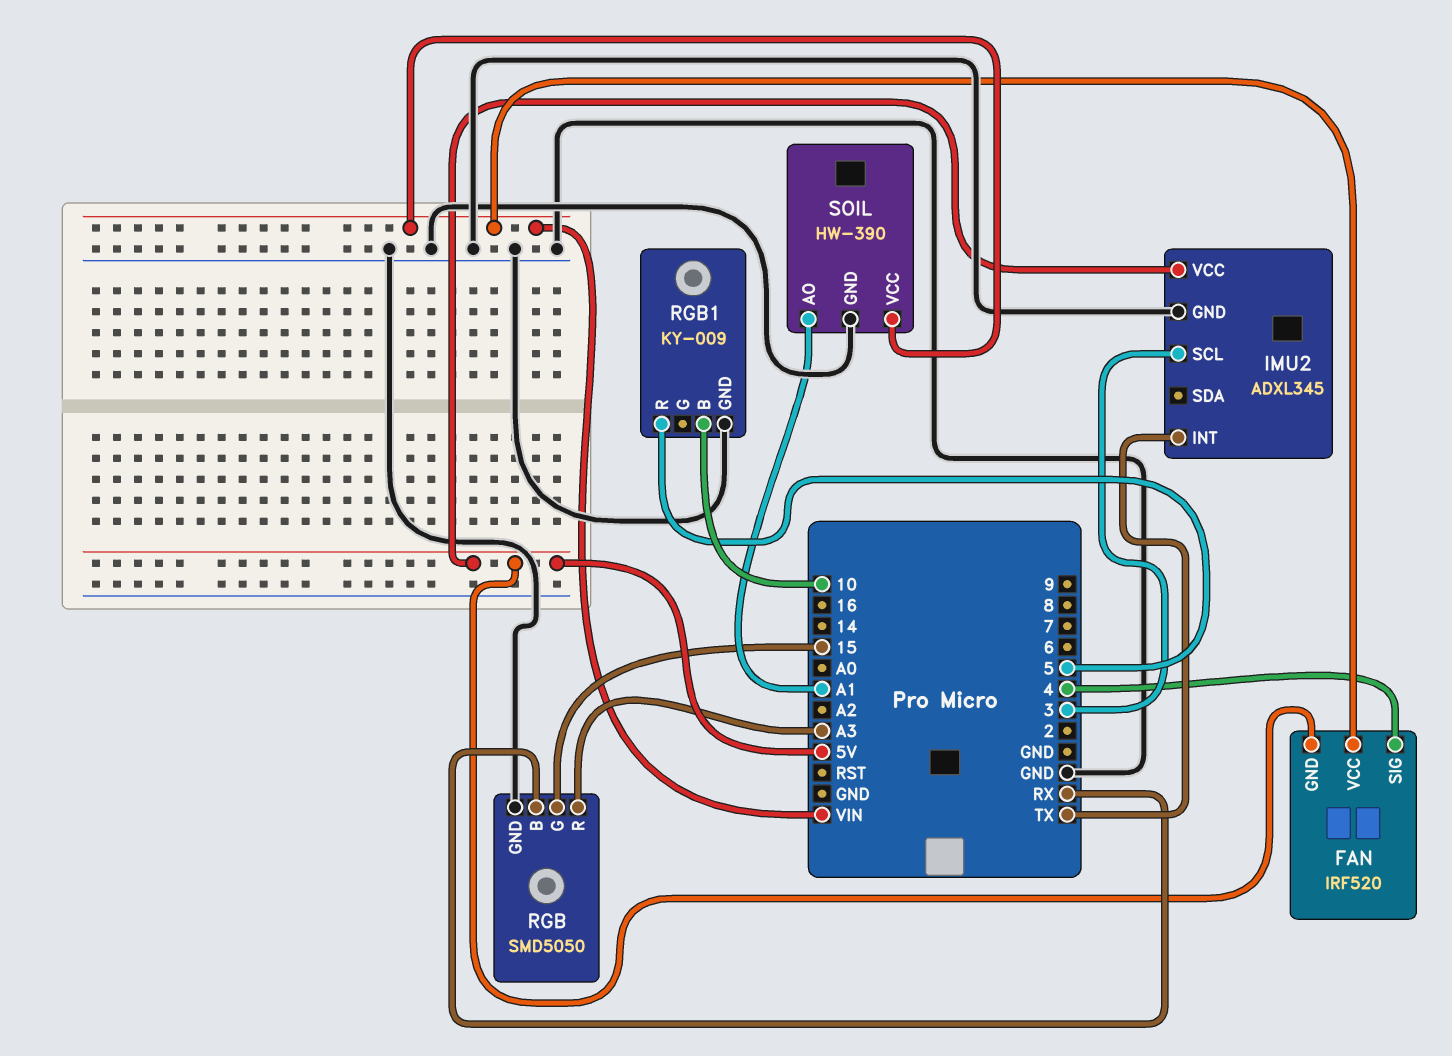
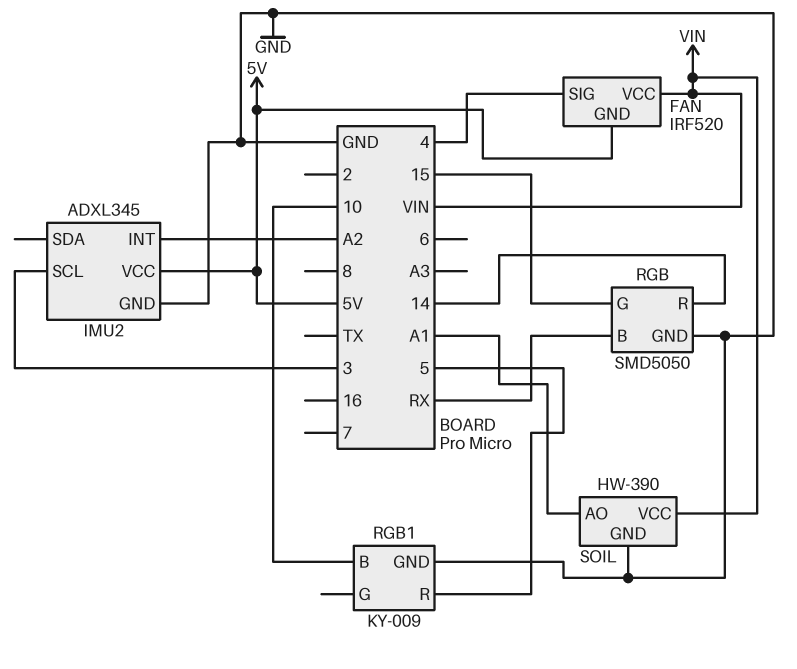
IMU2 pin INT: TX -> A2
RGB pin R: A3 -> 14

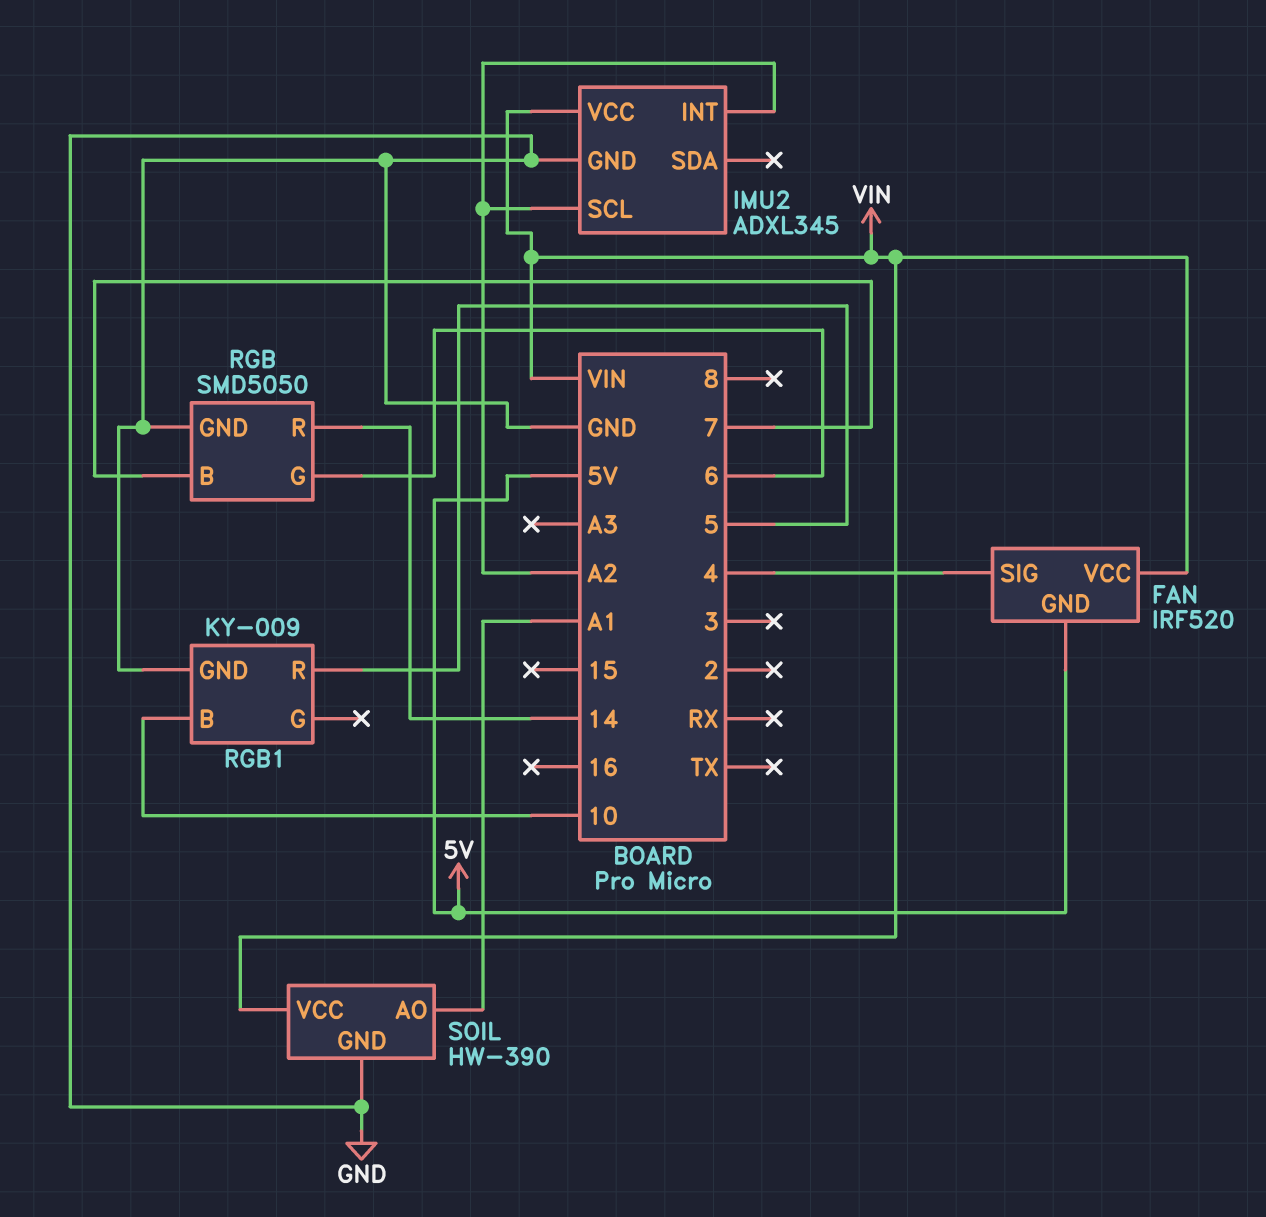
IMU2 pin SCL: 3 -> A2
IMU2 pin VCC: 5V -> VIN
RGB pin B: RX -> 7
RGB pin G: 15 -> 6

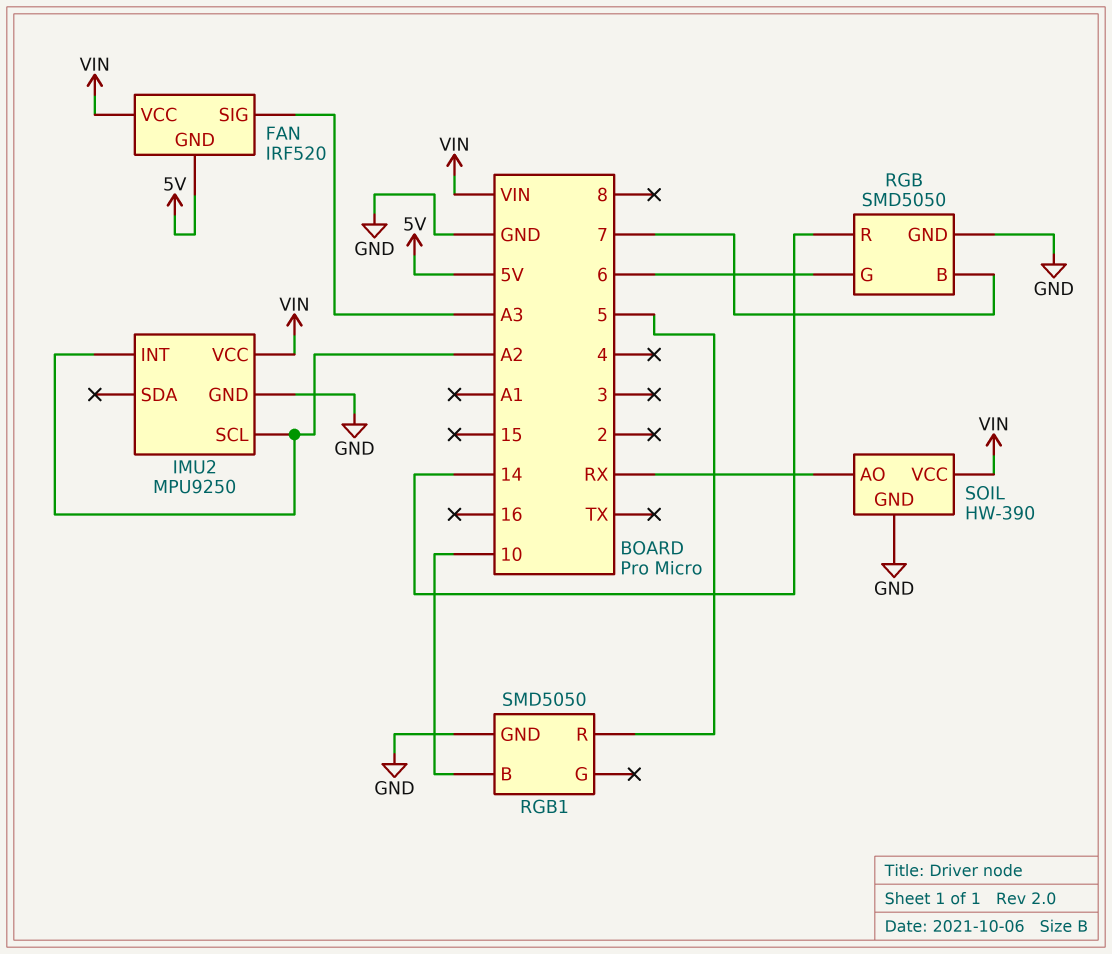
FAN pin SIG: 4 -> A3
IMU2: ADXL345 -> MPU9250
RGB1: KY-009 -> SMD5050
SOIL pin AO: A1 -> RX

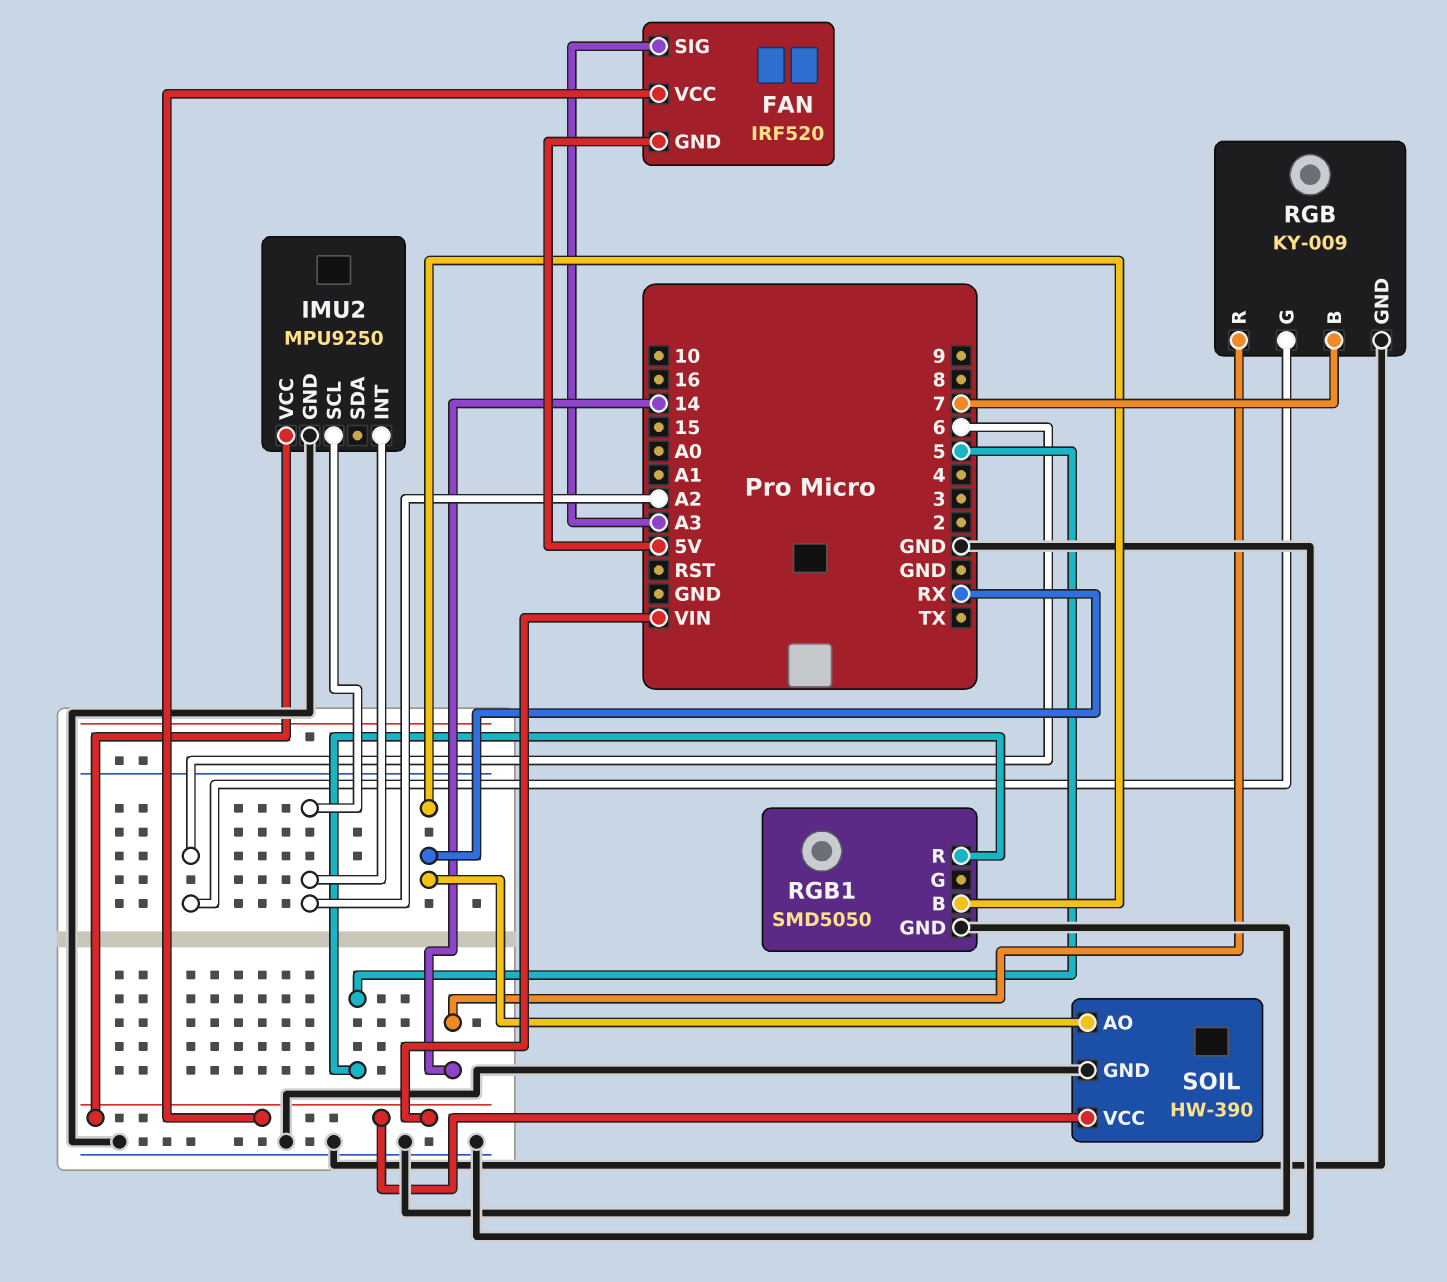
RGB: SMD5050 -> KY-009
RGB1 pin B: 10 -> RX

